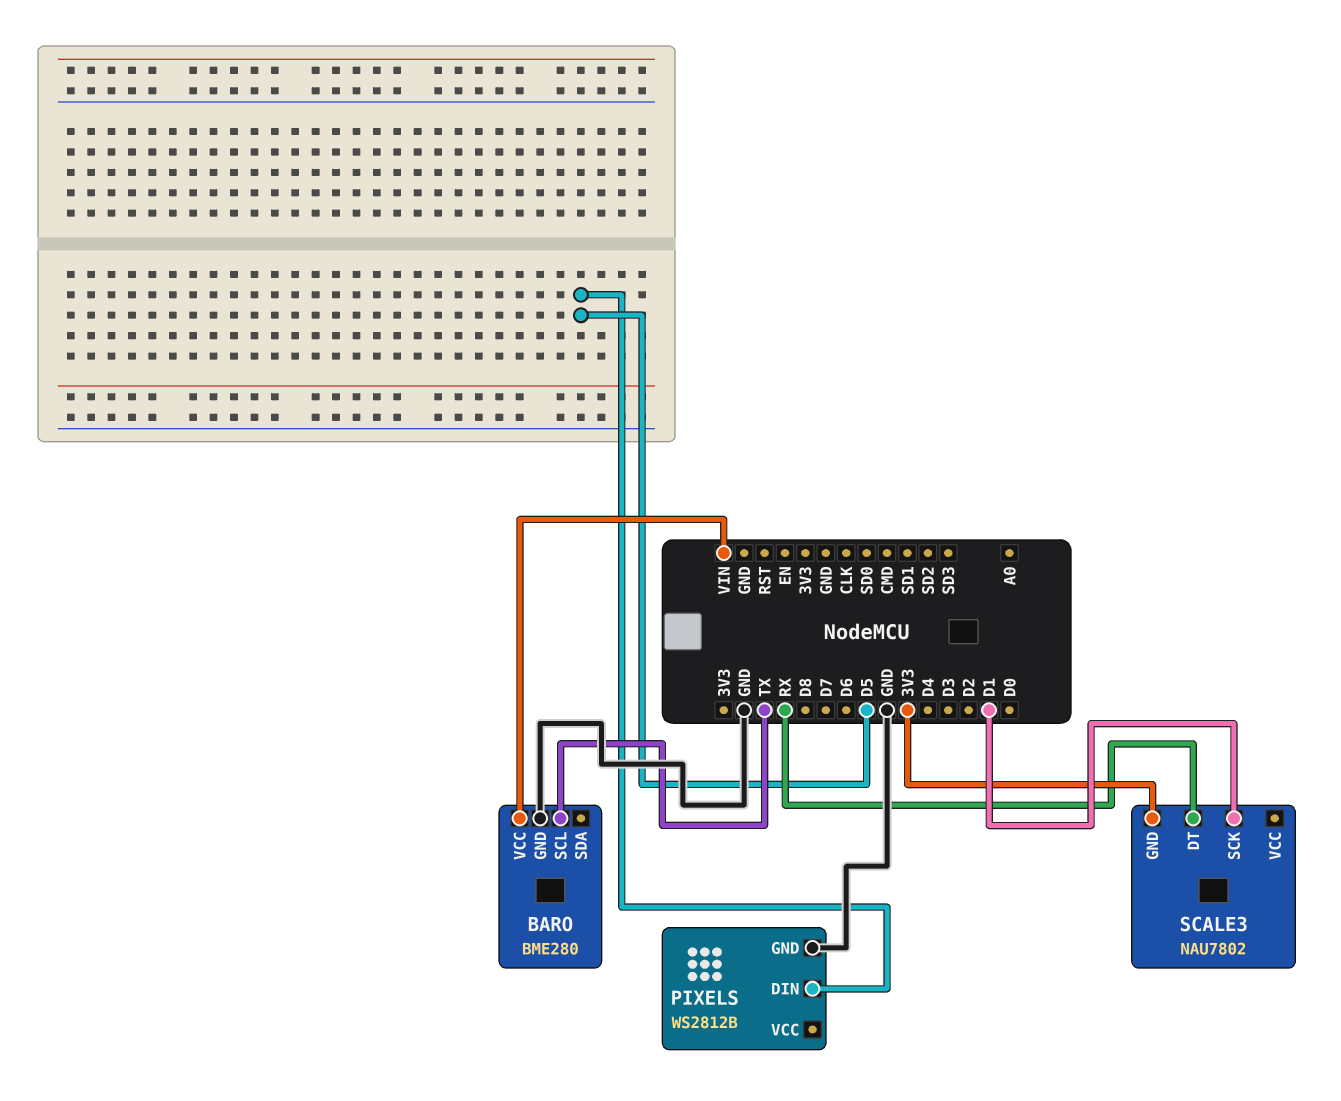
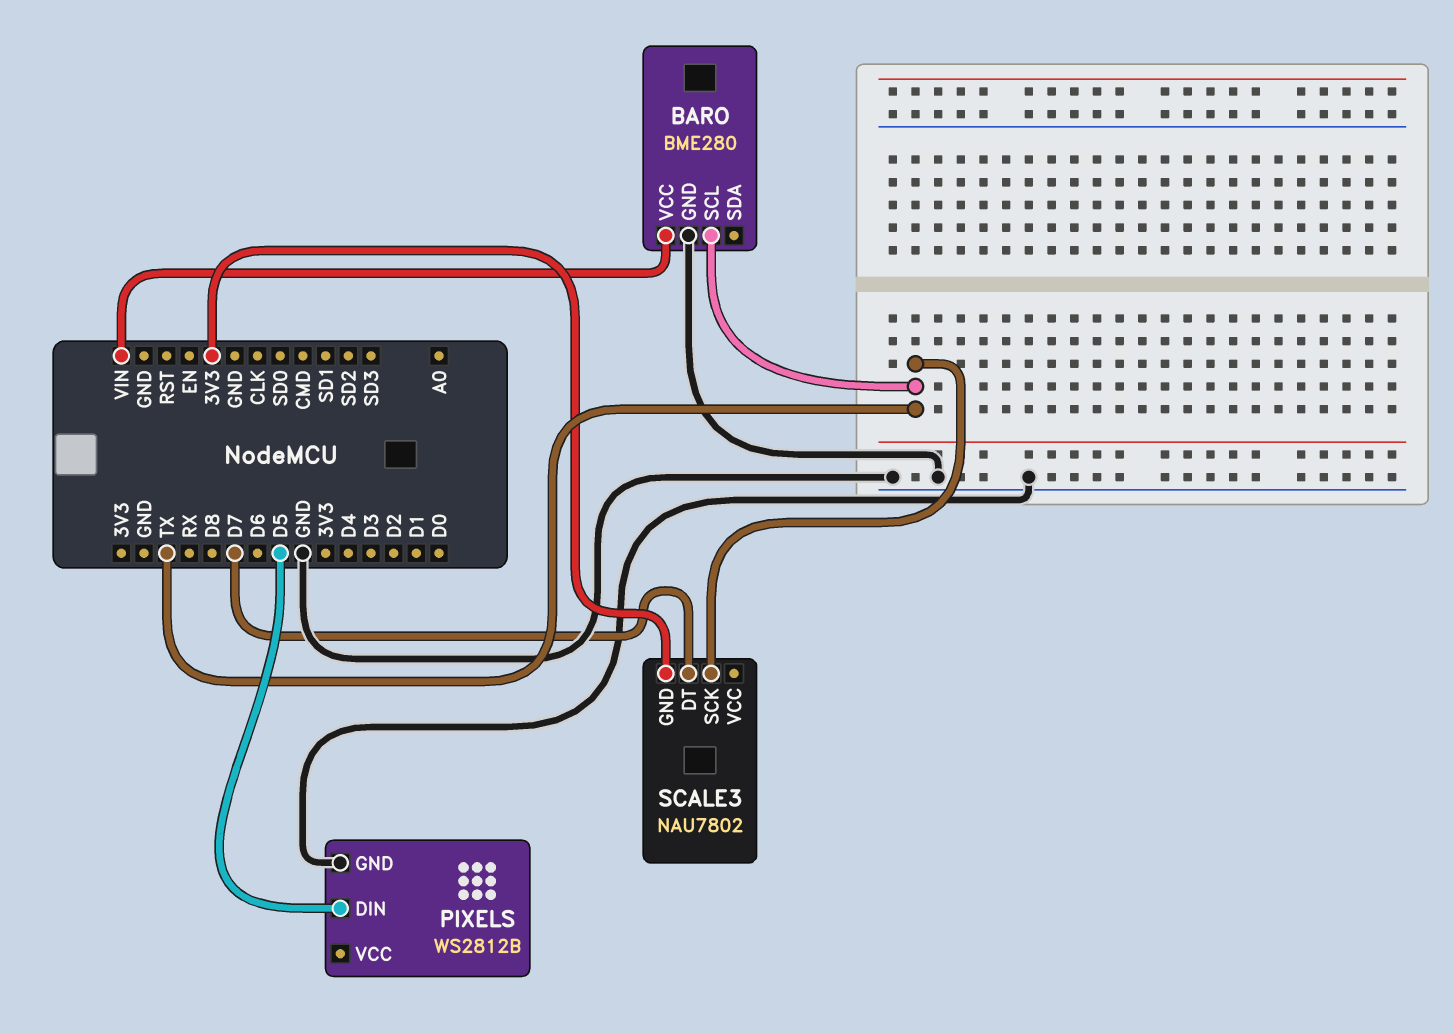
SCALE3 pin DT: RX -> D7
SCALE3 pin SCK: D1 -> TX

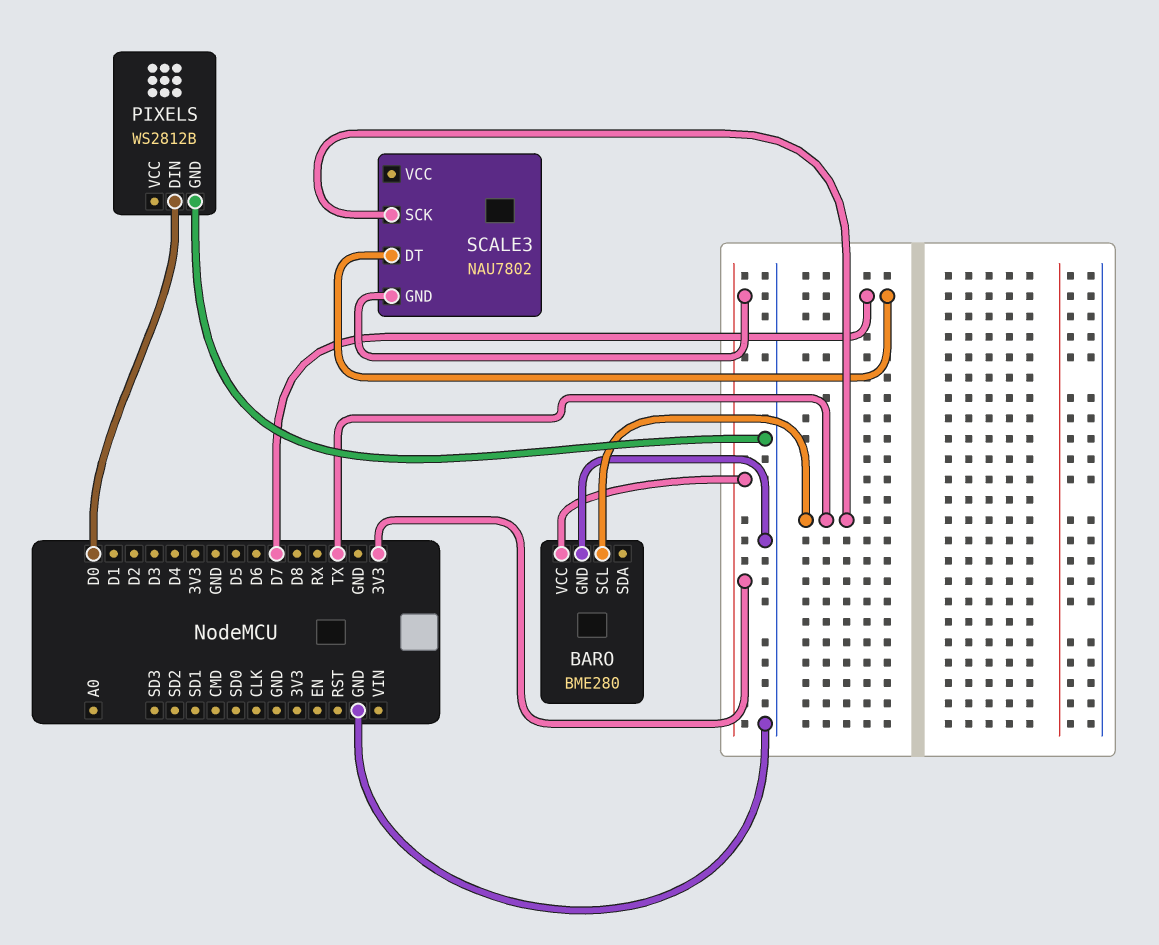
BARO pin VCC: VIN -> 3V3
PIXELS pin DIN: D5 -> D0

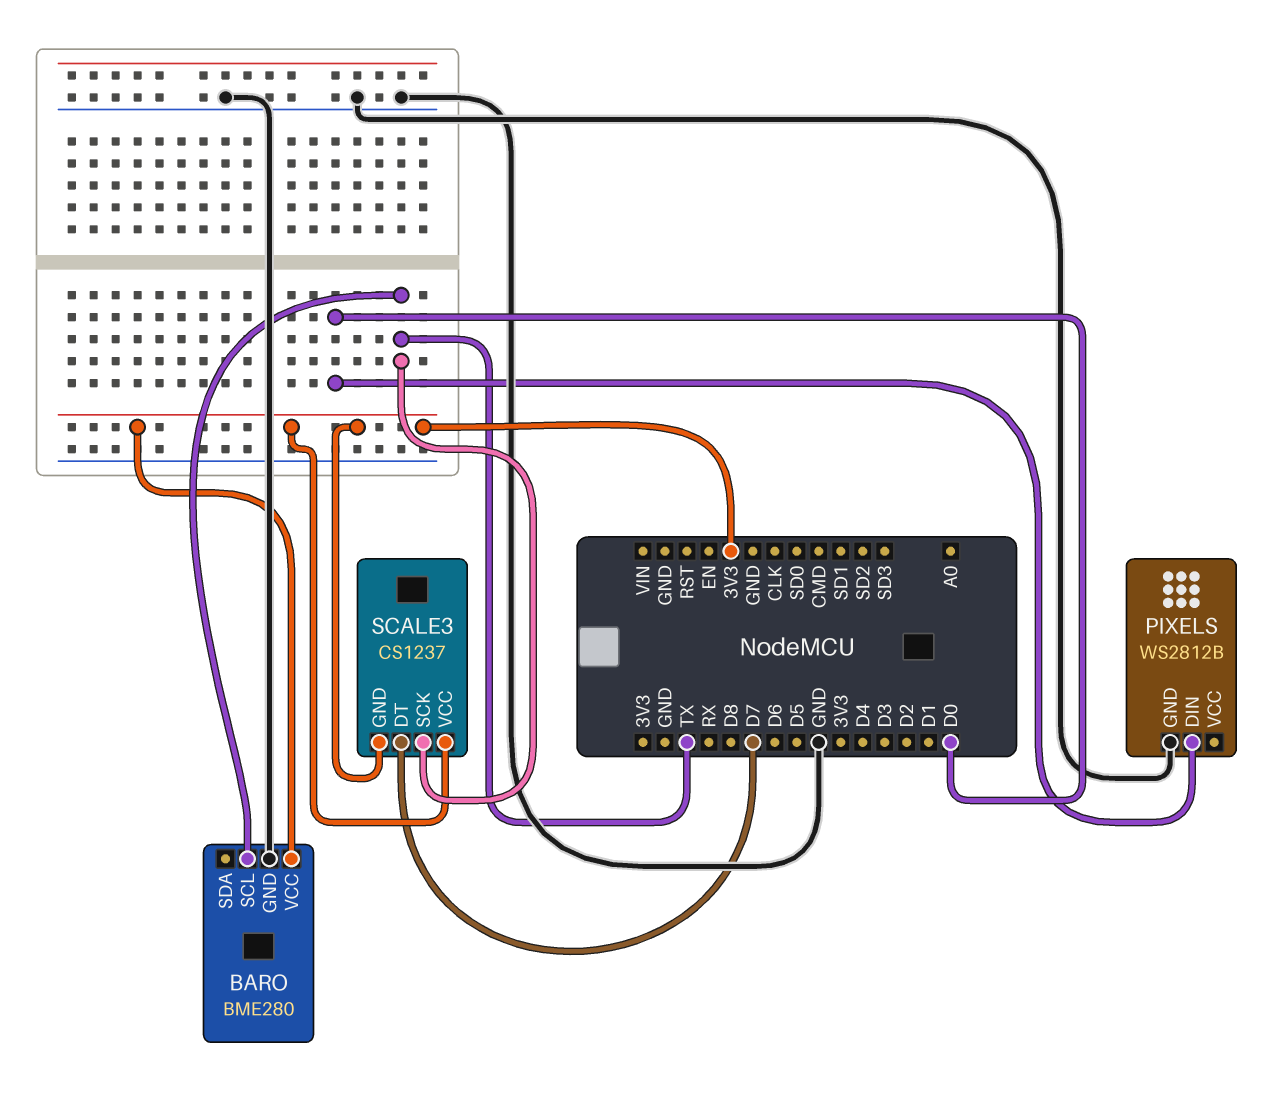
SCALE3: NAU7802 -> CS1237
SCALE3 pin VCC: none -> 3V3

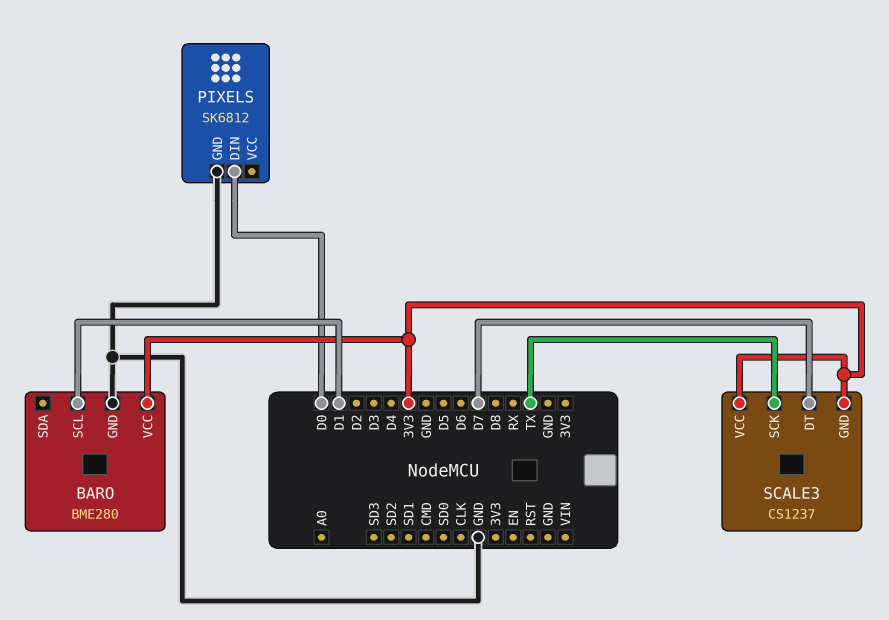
BARO pin SCL: TX -> D1
PIXELS: WS2812B -> SK6812

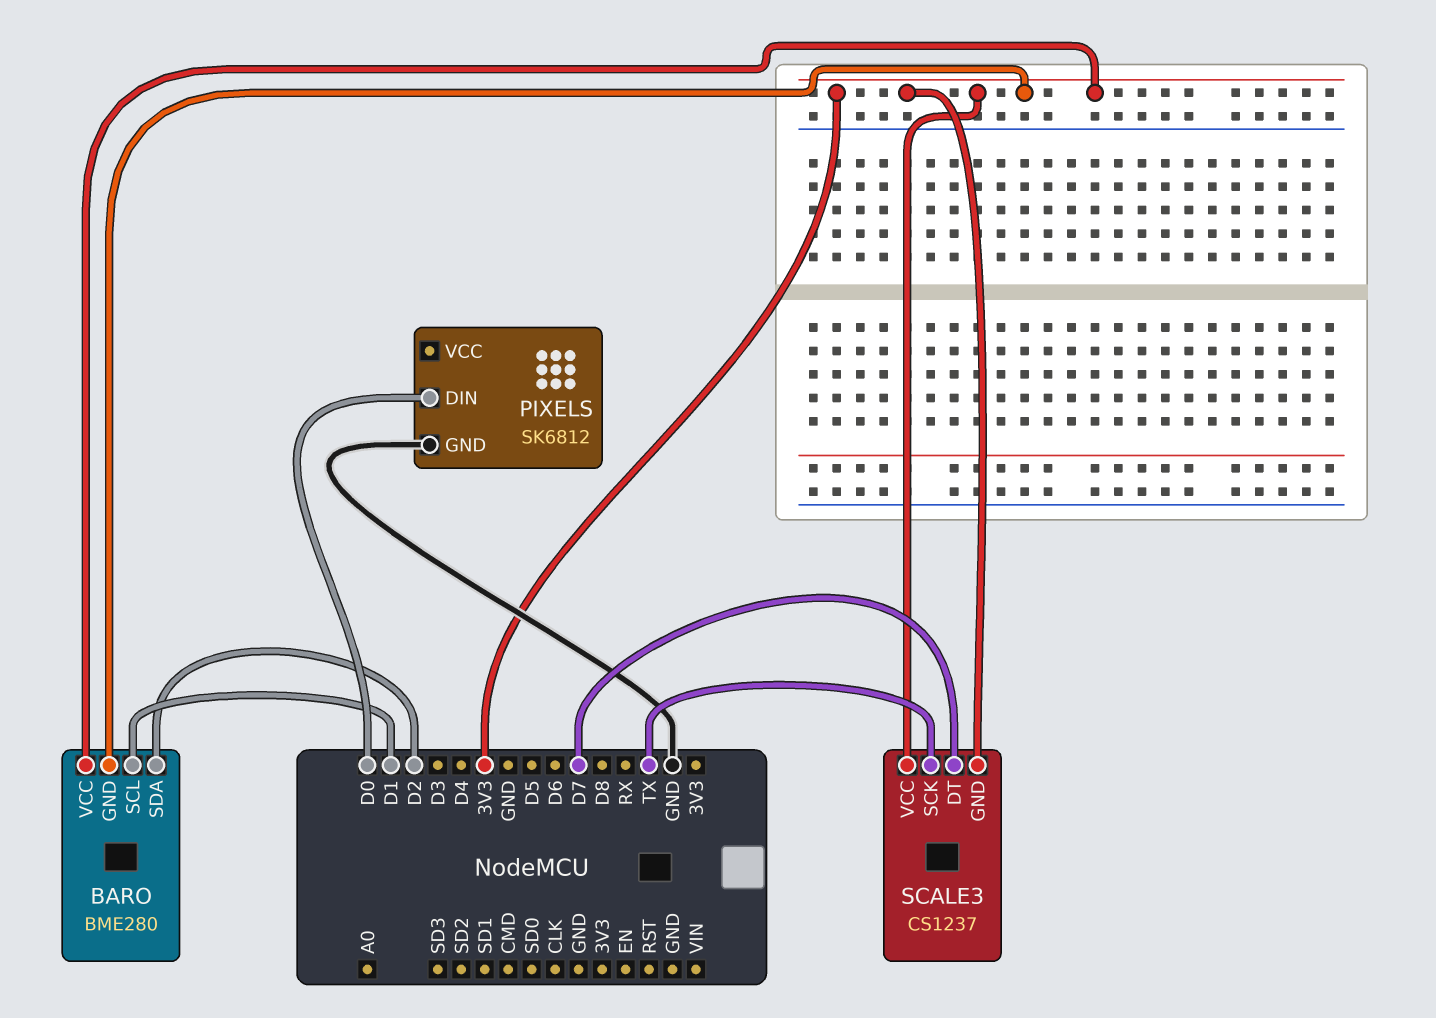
BARO pin GND: GND -> 3V3
BARO pin SDA: none -> D2

